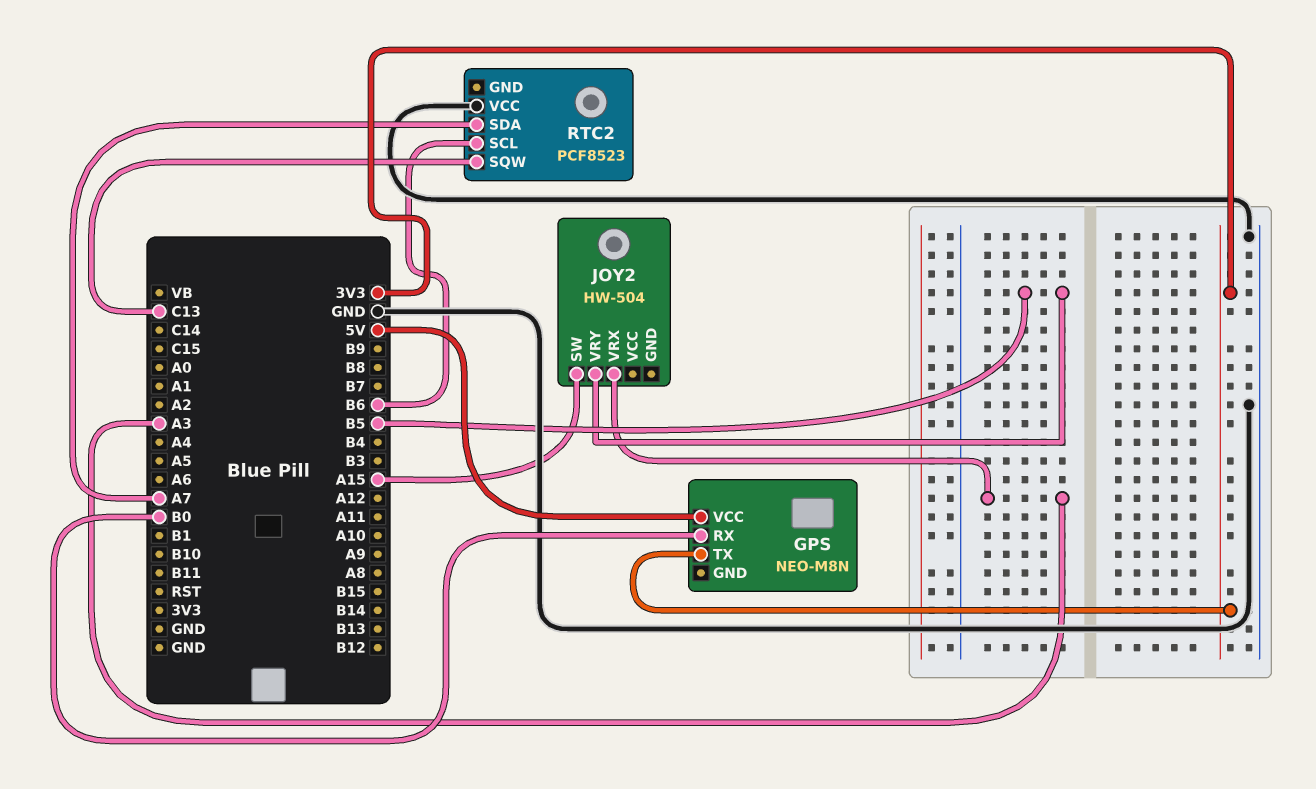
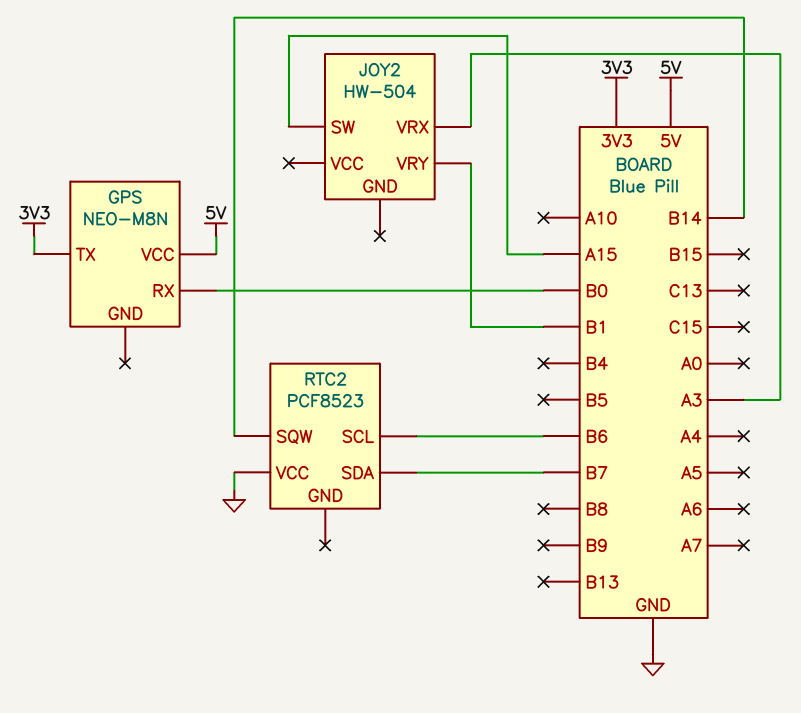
JOY2 pin VRY: B5 -> B1
RTC2 pin SDA: A7 -> B7
RTC2 pin SQW: C13 -> B14

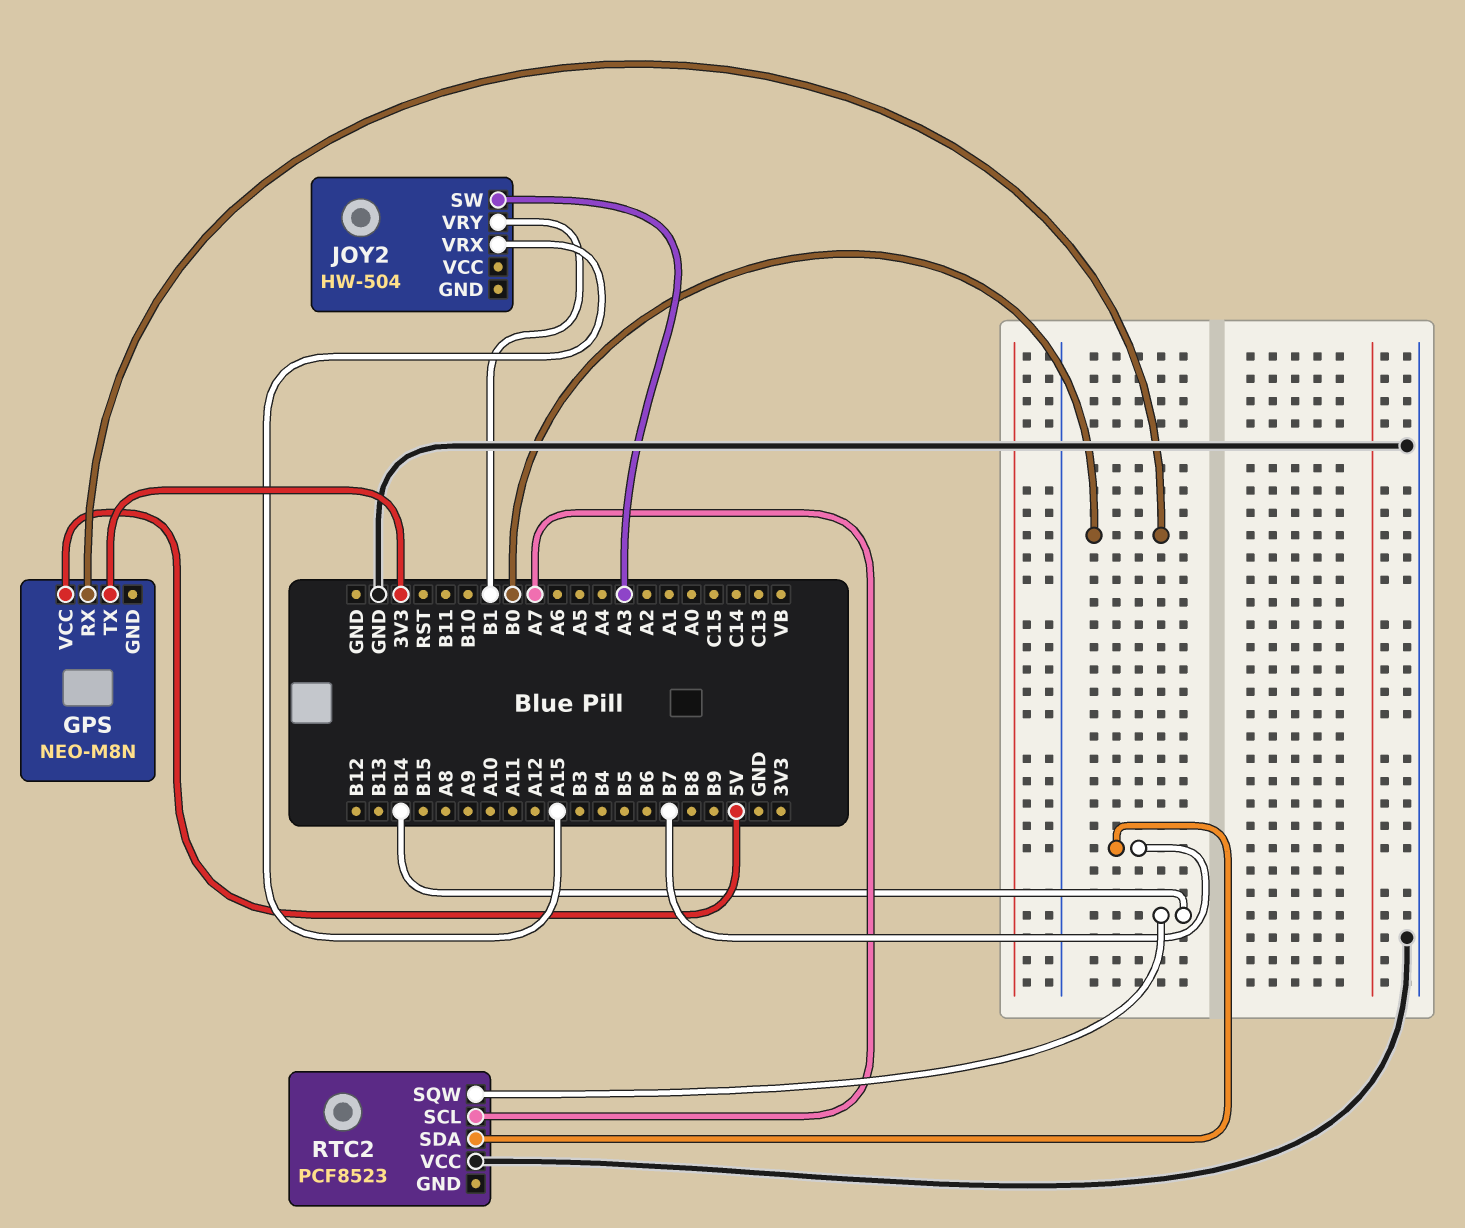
JOY2 pin SW: A15 -> A3
JOY2 pin VRX: A3 -> A15
RTC2 pin SCL: B6 -> A7

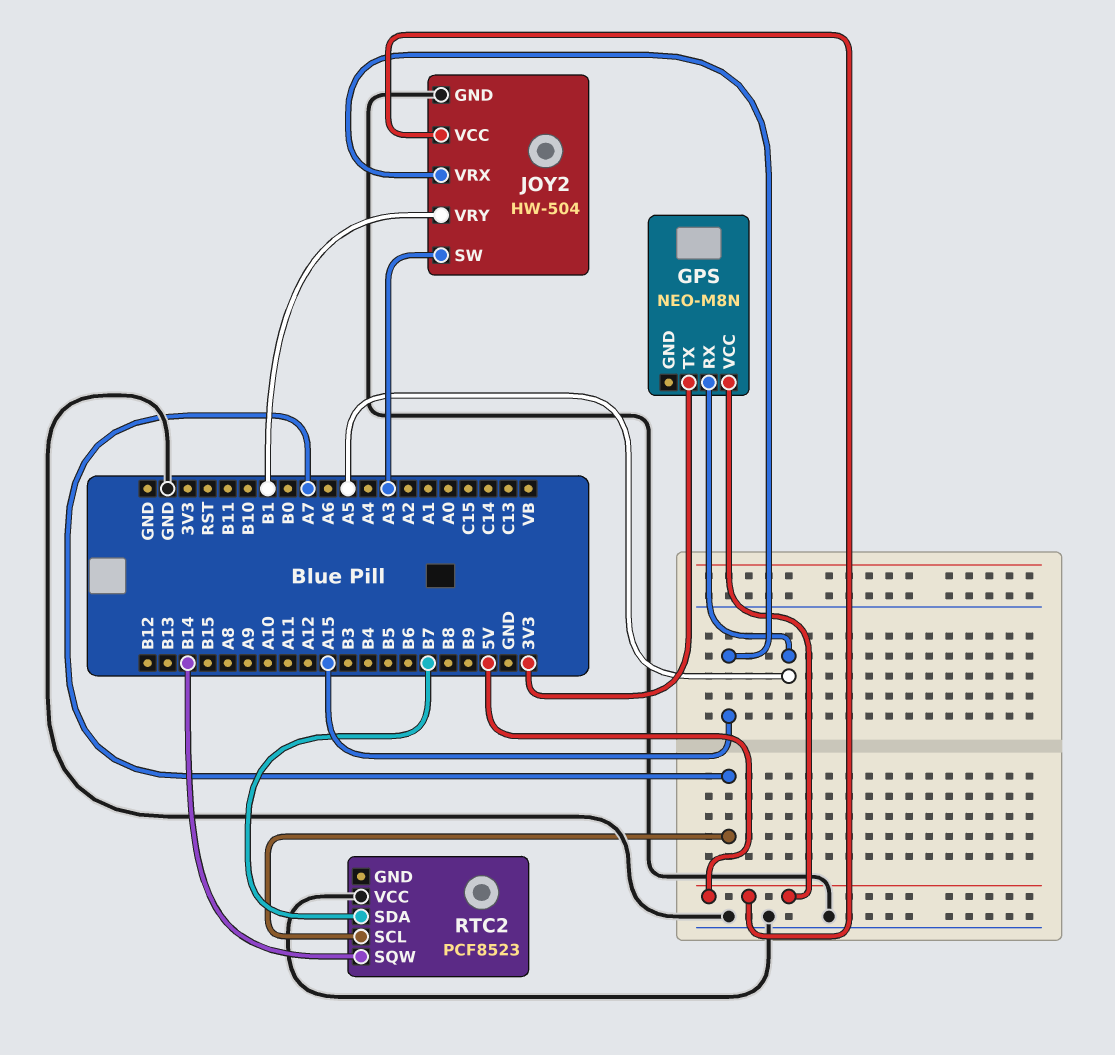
GPS pin RX: B0 -> A5
JOY2 pin GND: none -> GND
JOY2 pin VCC: none -> 5V

